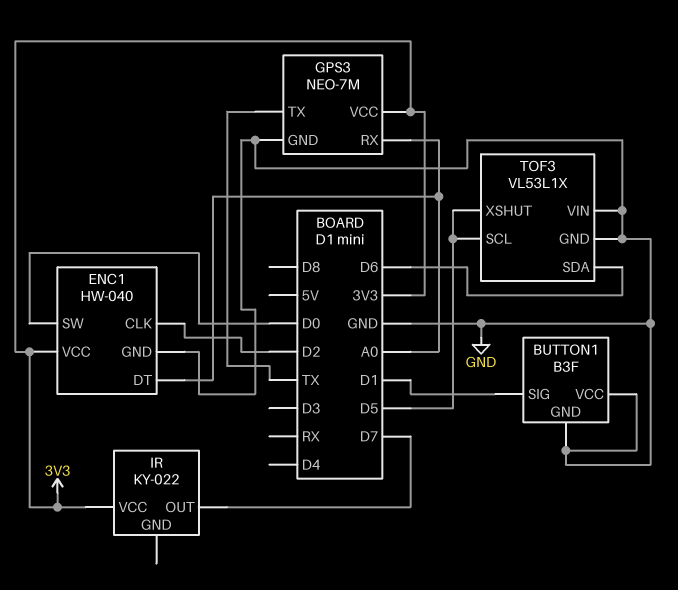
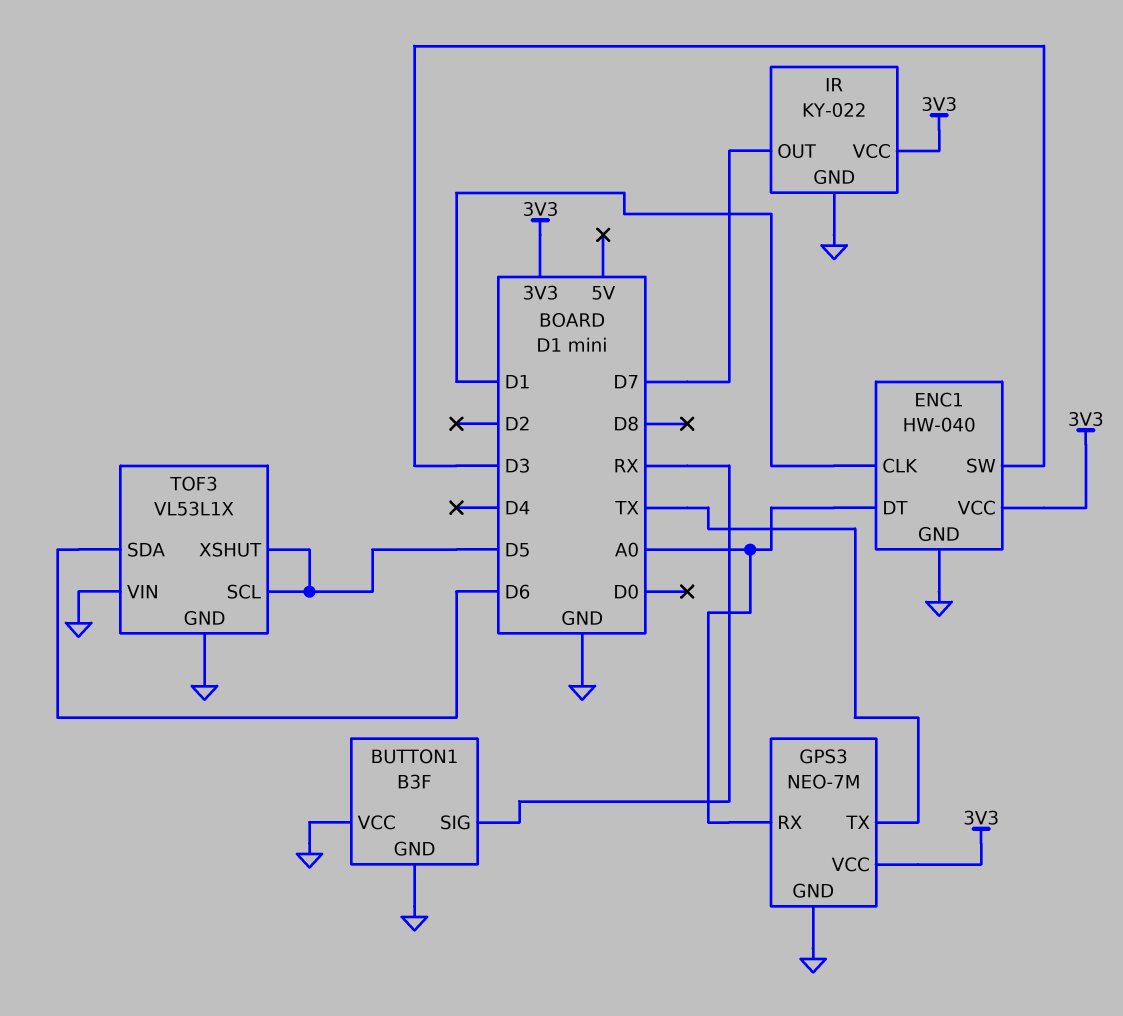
BUTTON1 pin SIG: D1 -> RX
ENC1 pin CLK: D2 -> D1
ENC1 pin SW: D0 -> D3
IR pin GND: none -> GND

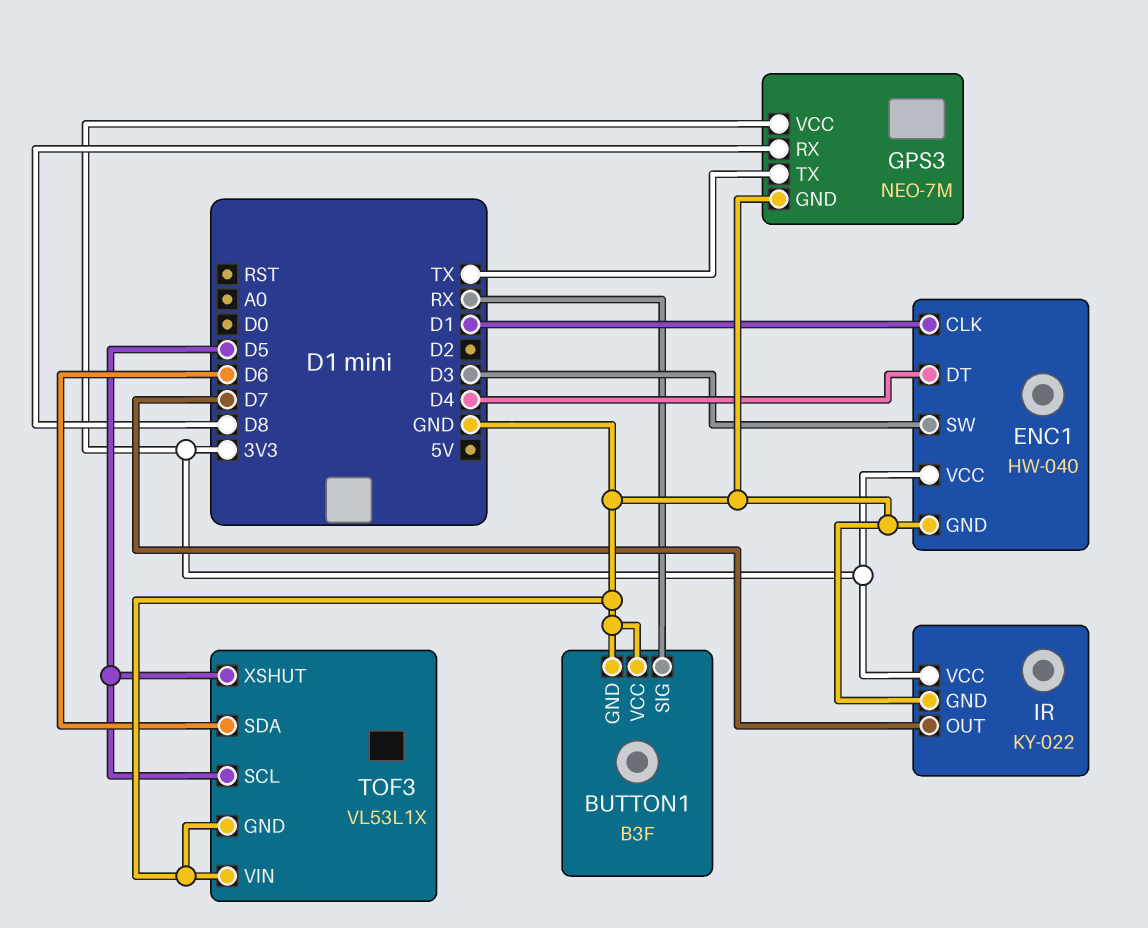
ENC1 pin DT: A0 -> D4
GPS3 pin RX: A0 -> D8

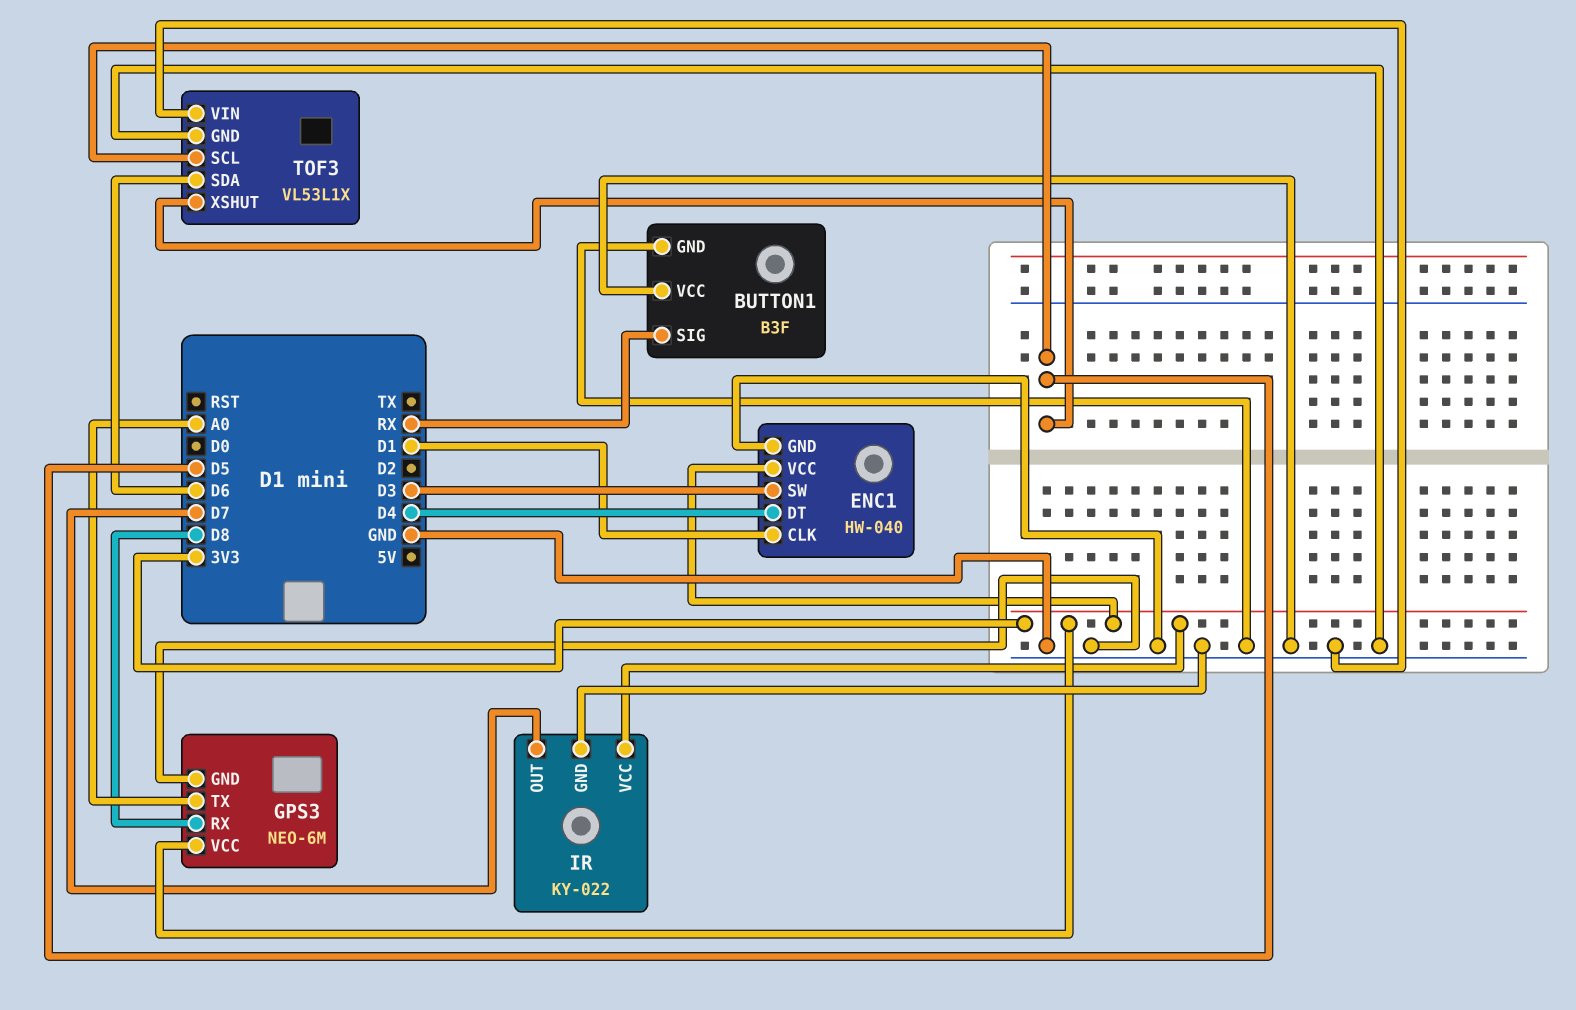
GPS3: NEO-7M -> NEO-6M
GPS3 pin TX: TX -> A0

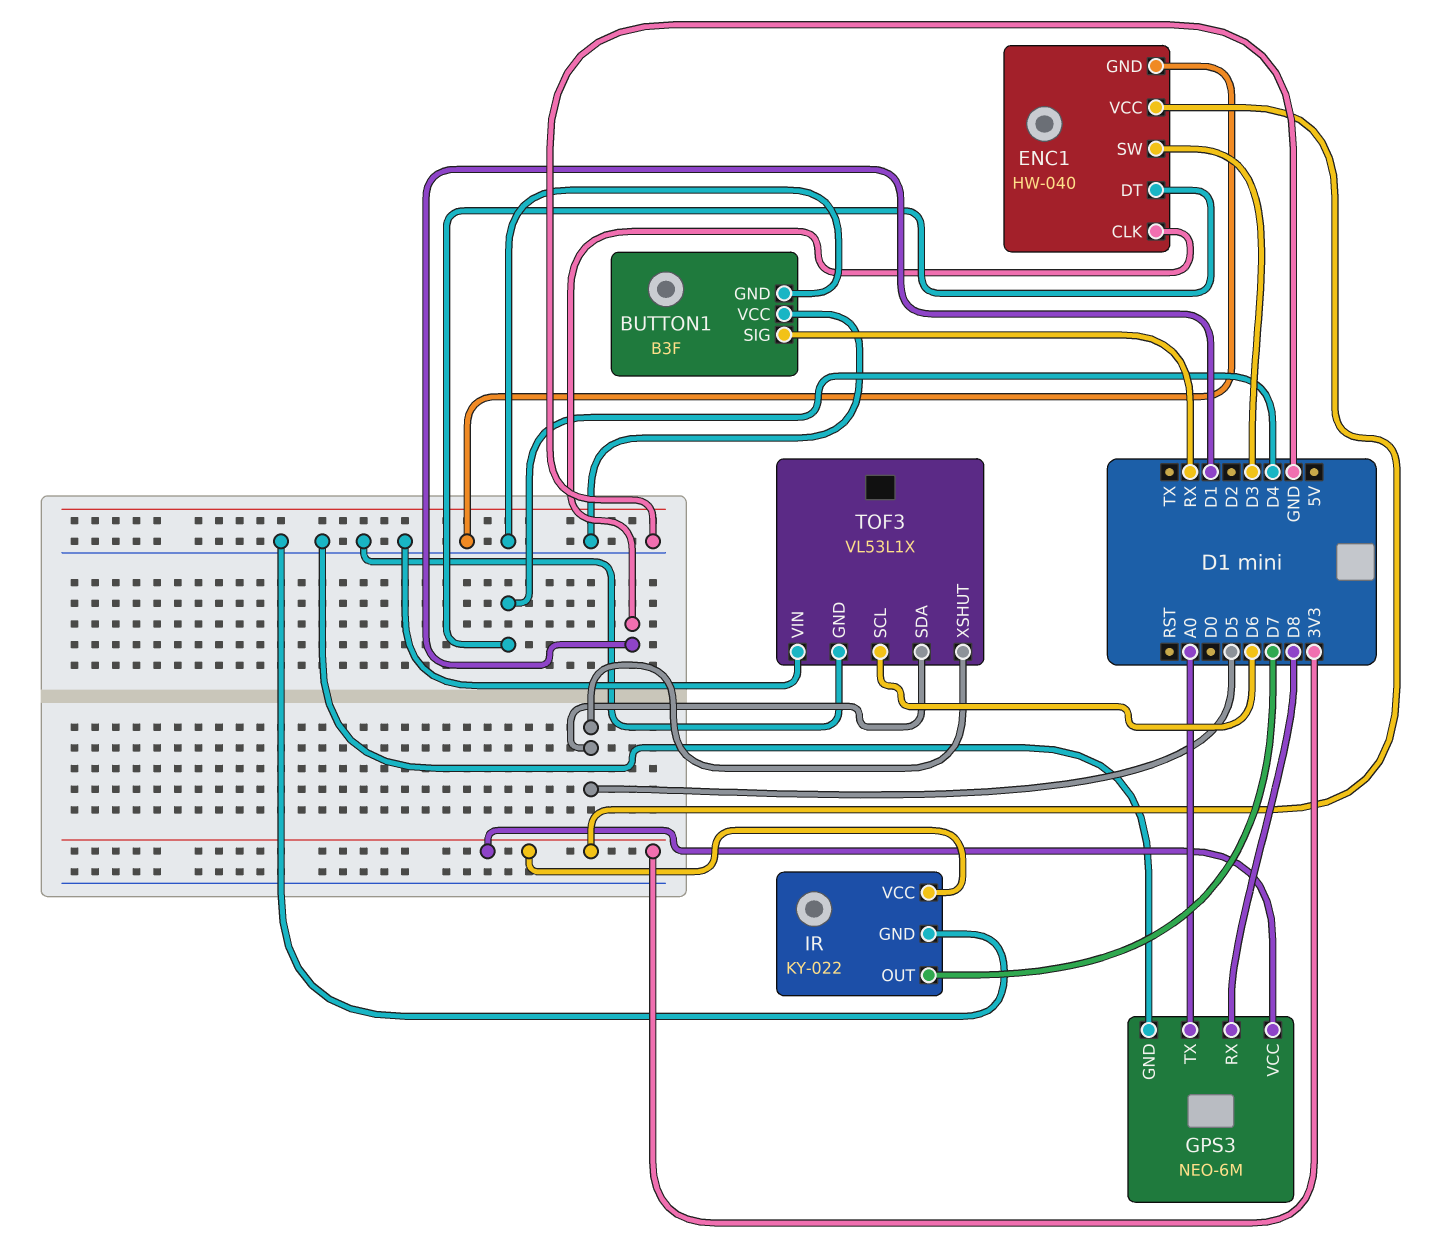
TOF3 pin SCL: D5 -> D6
TOF3 pin SDA: D6 -> D5

